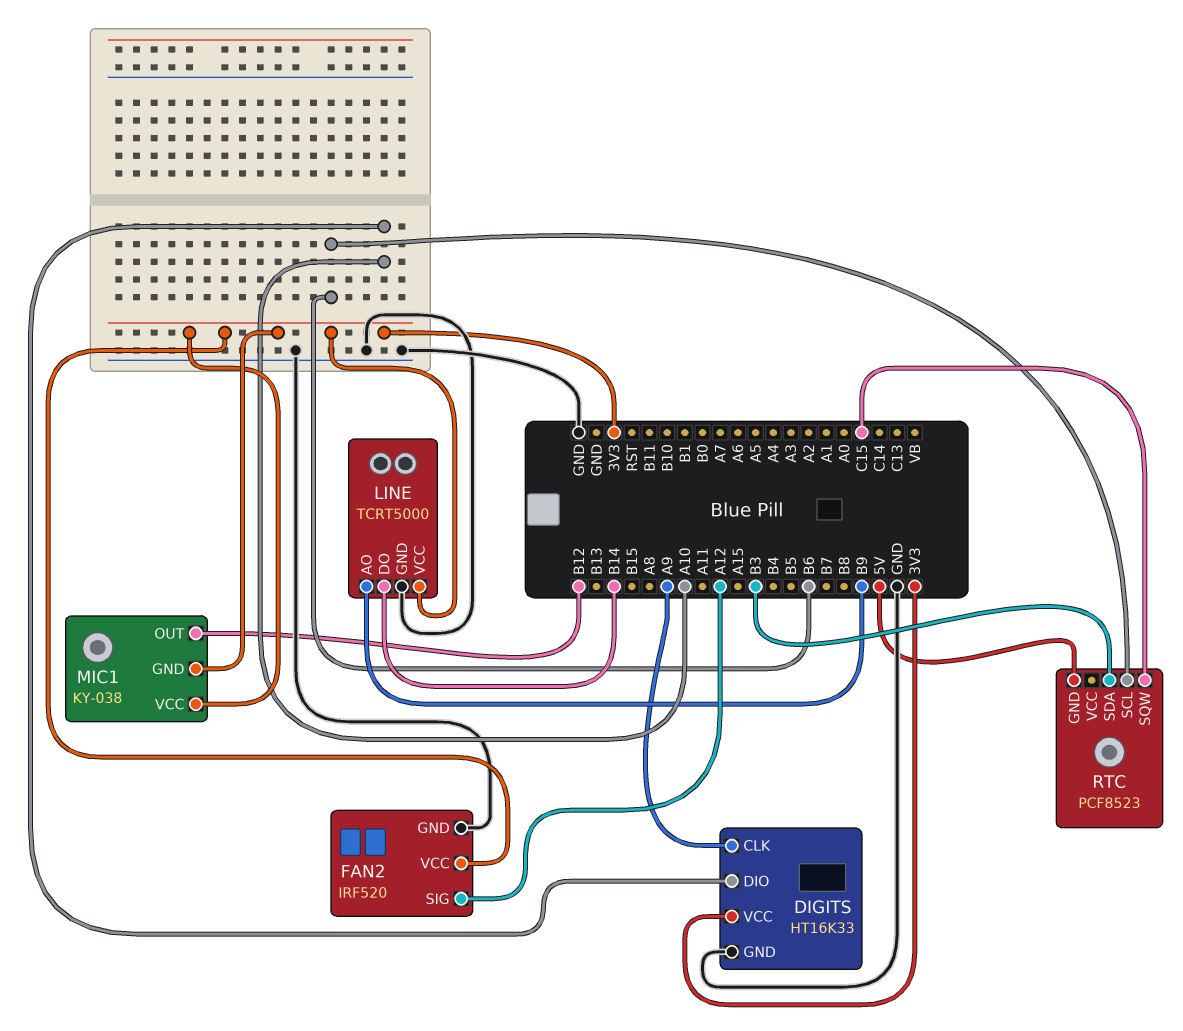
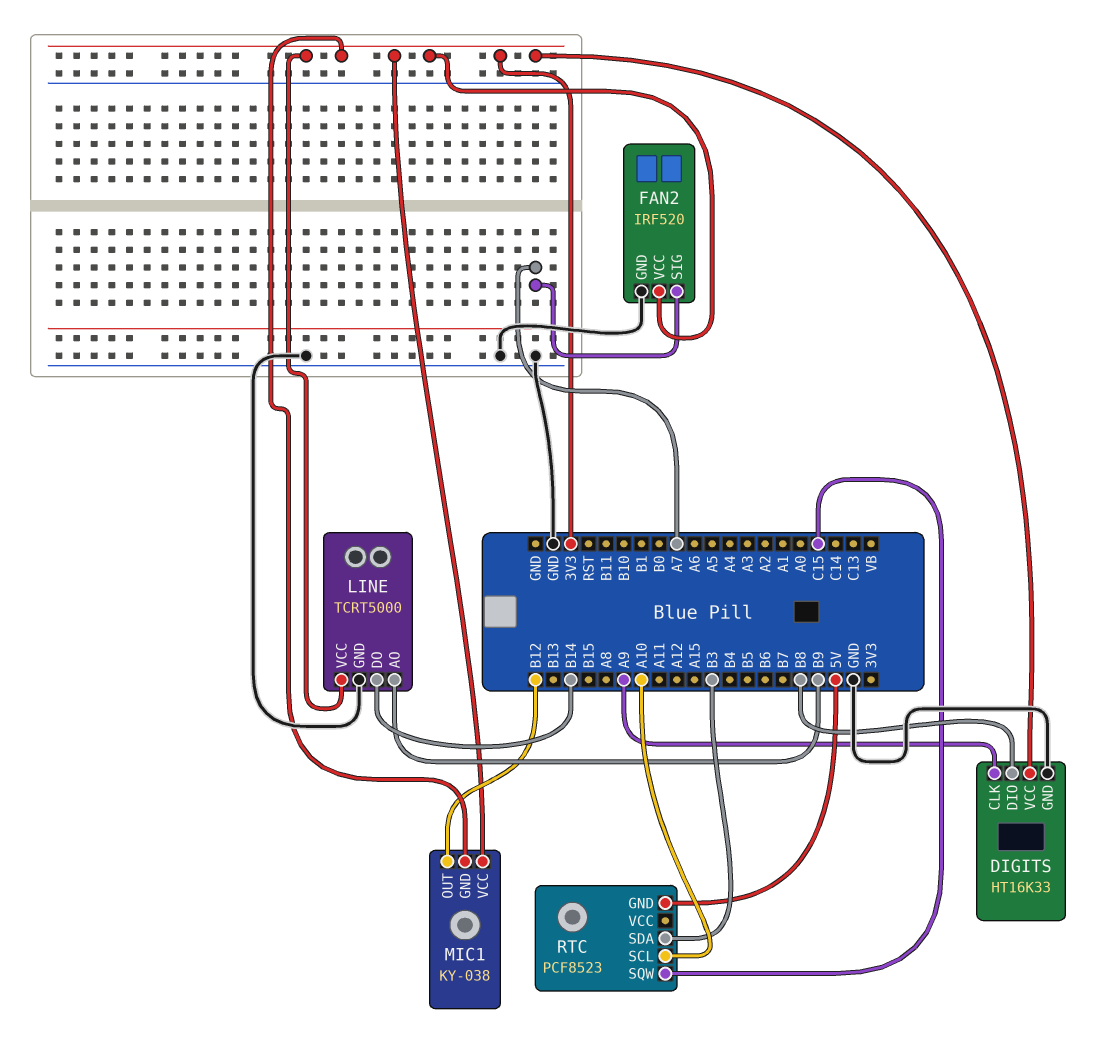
DIGITS pin DIO: A10 -> B8
FAN2 pin SIG: A12 -> A7
RTC pin SCL: B6 -> A10

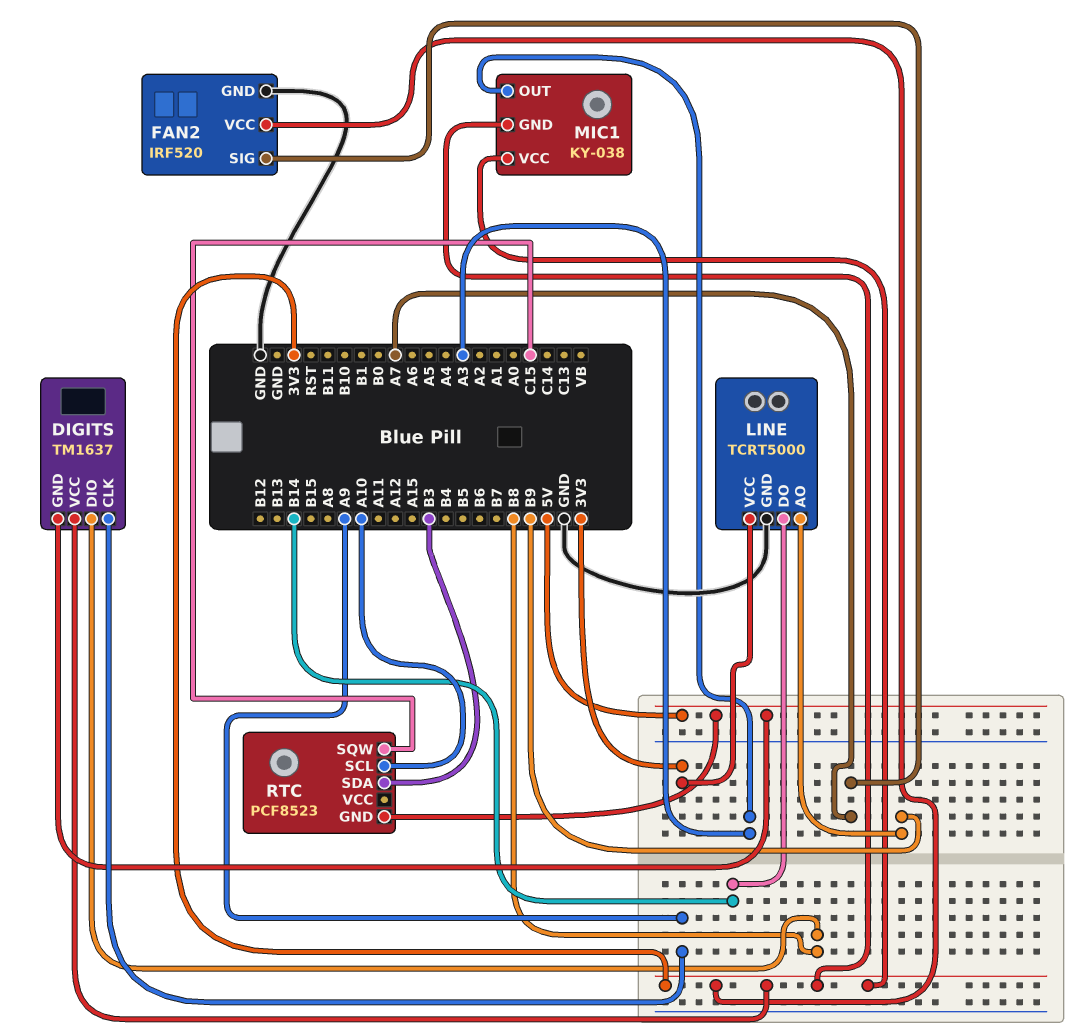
DIGITS: HT16K33 -> TM1637
DIGITS pin GND: GND -> 5V
MIC1 pin OUT: B12 -> A3

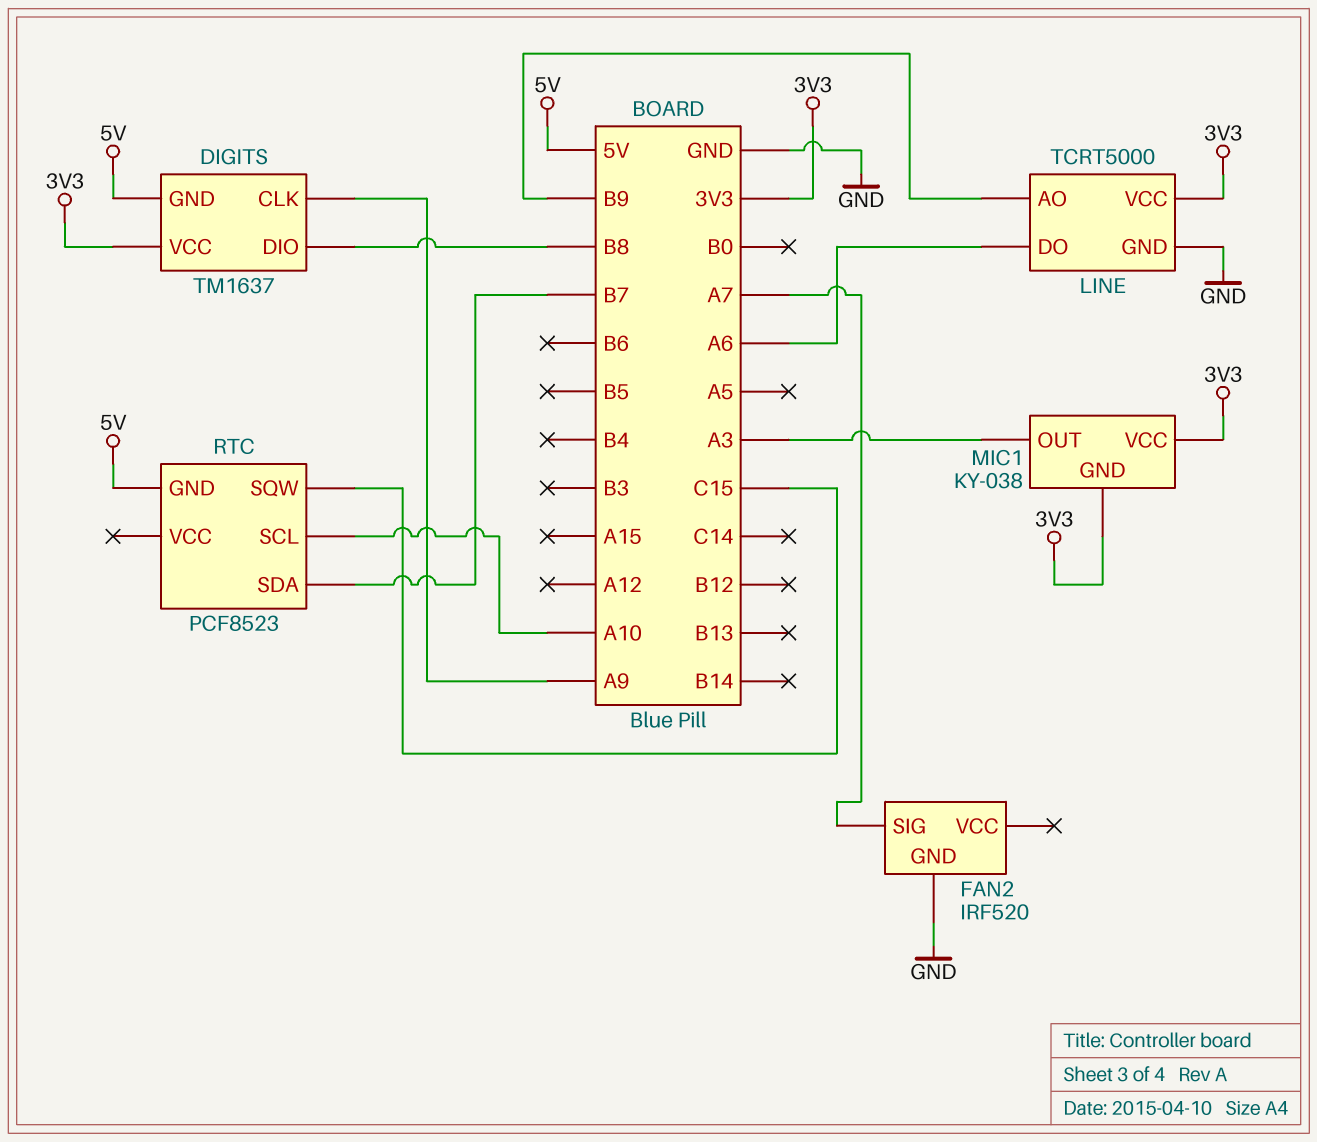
FAN2 pin VCC: 3V3 -> none
LINE pin DO: B14 -> A6
RTC pin SDA: B3 -> B7

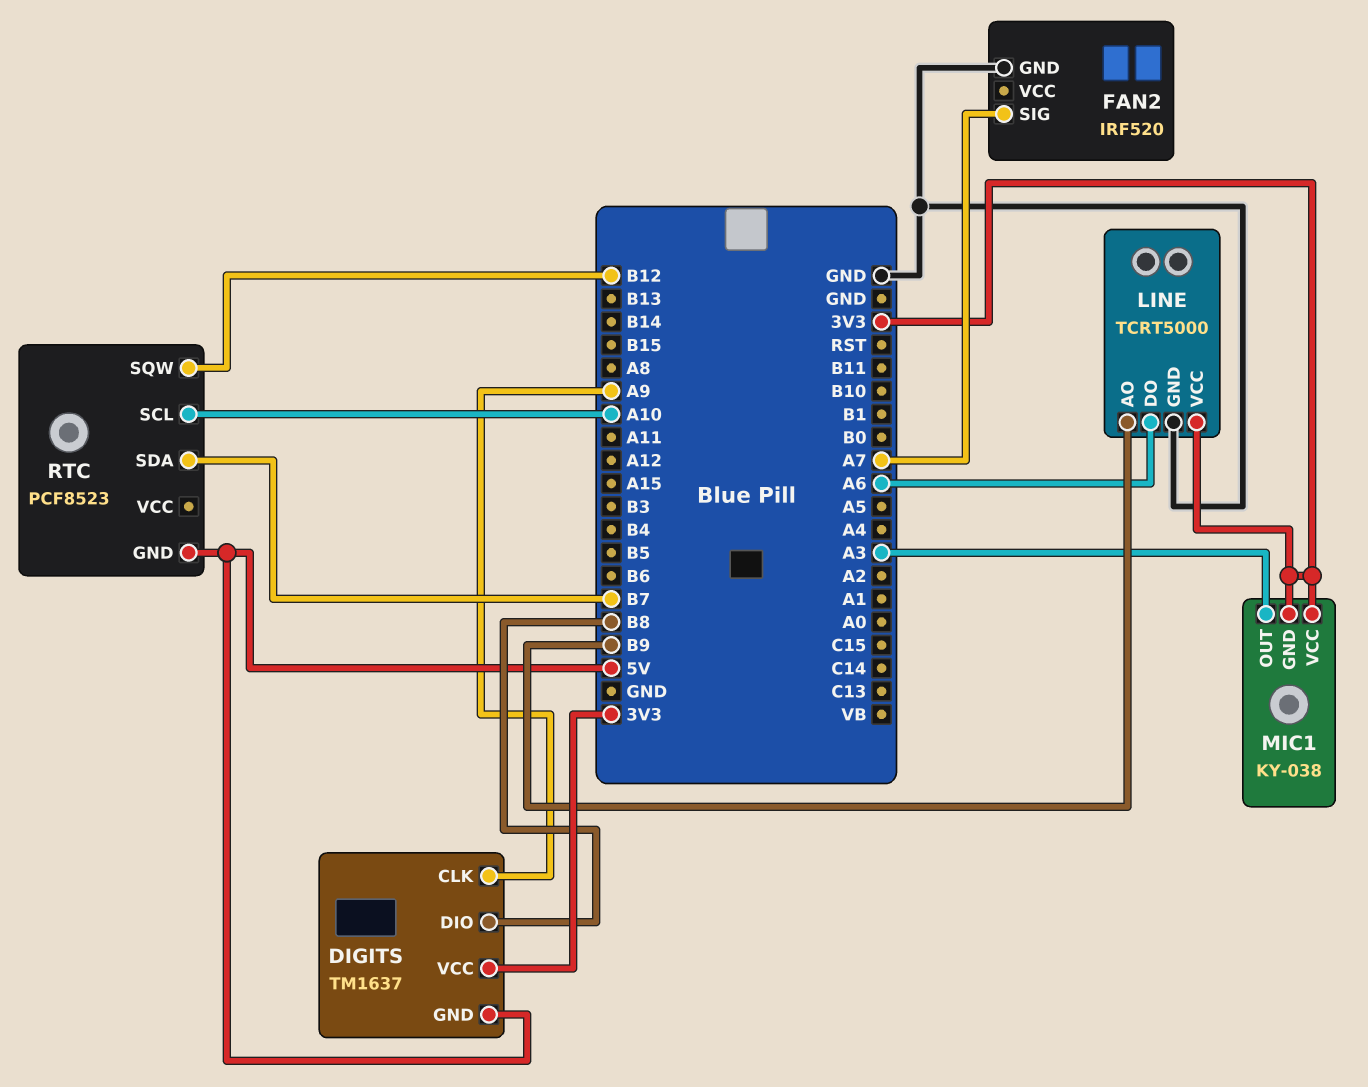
RTC pin SQW: C15 -> B12

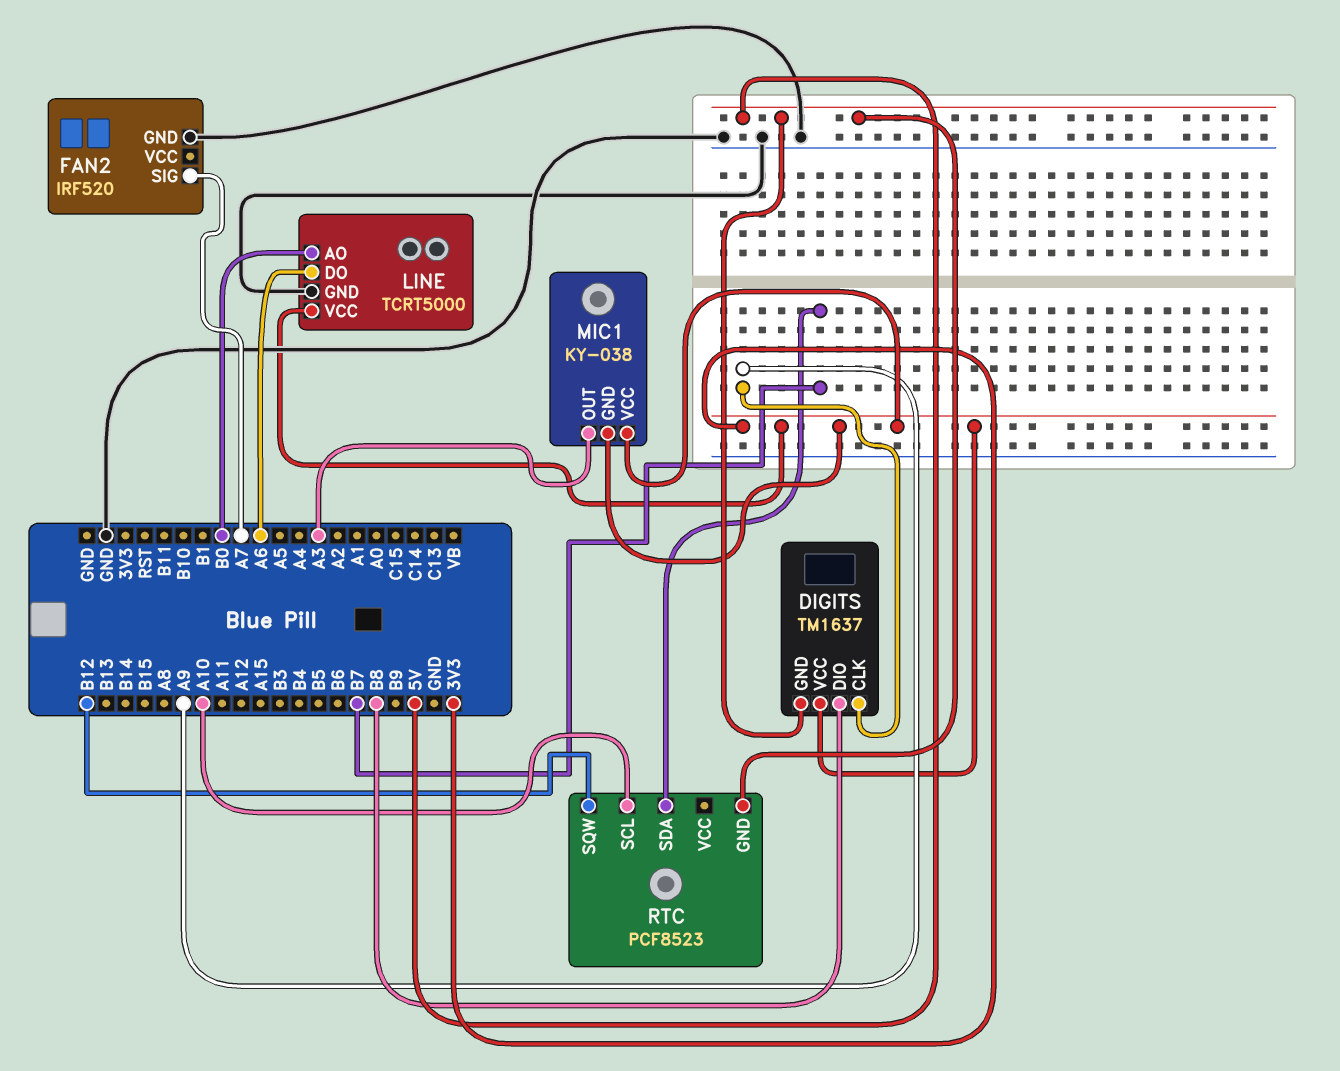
LINE pin AO: B9 -> B0

